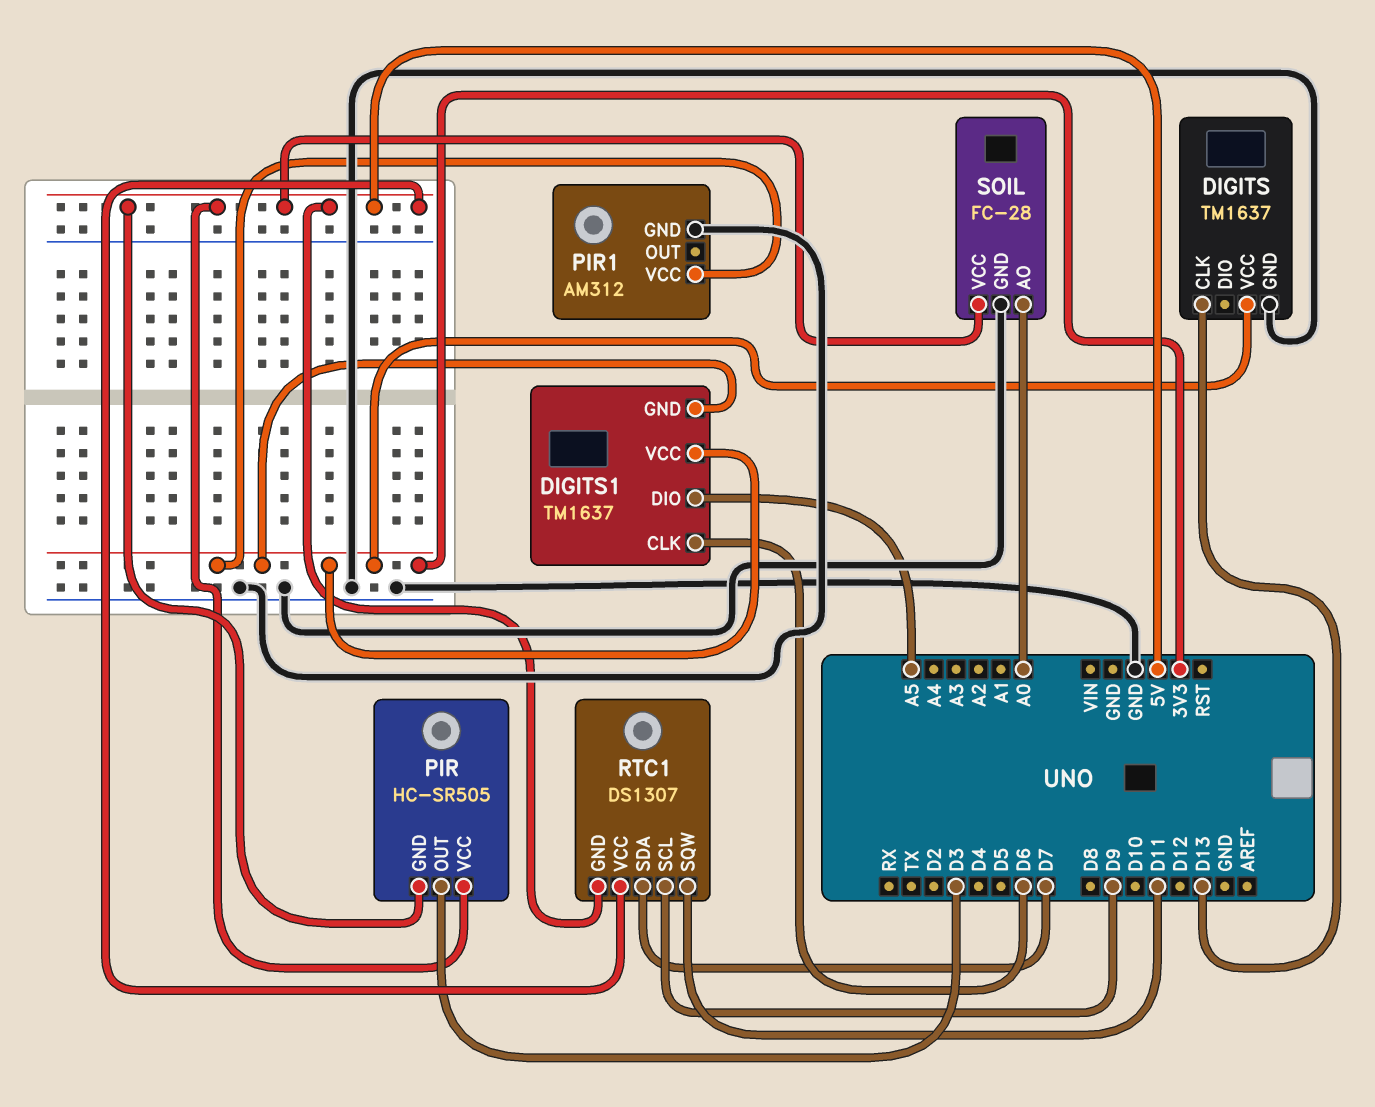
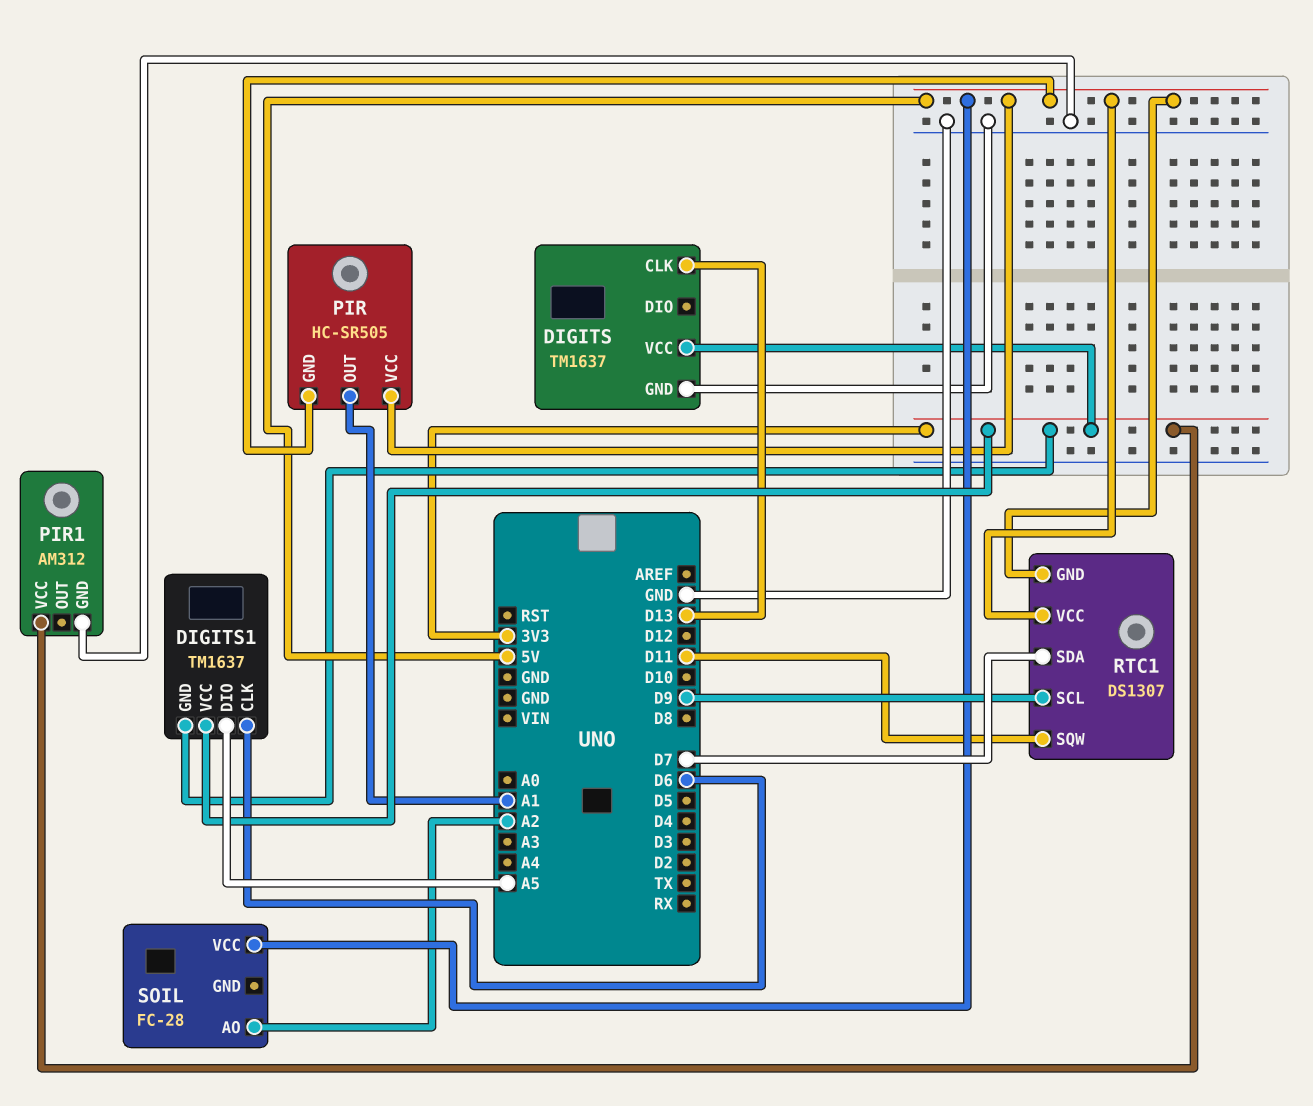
PIR pin OUT: D3 -> A1
SOIL pin AO: A0 -> A2
SOIL pin GND: GND -> none

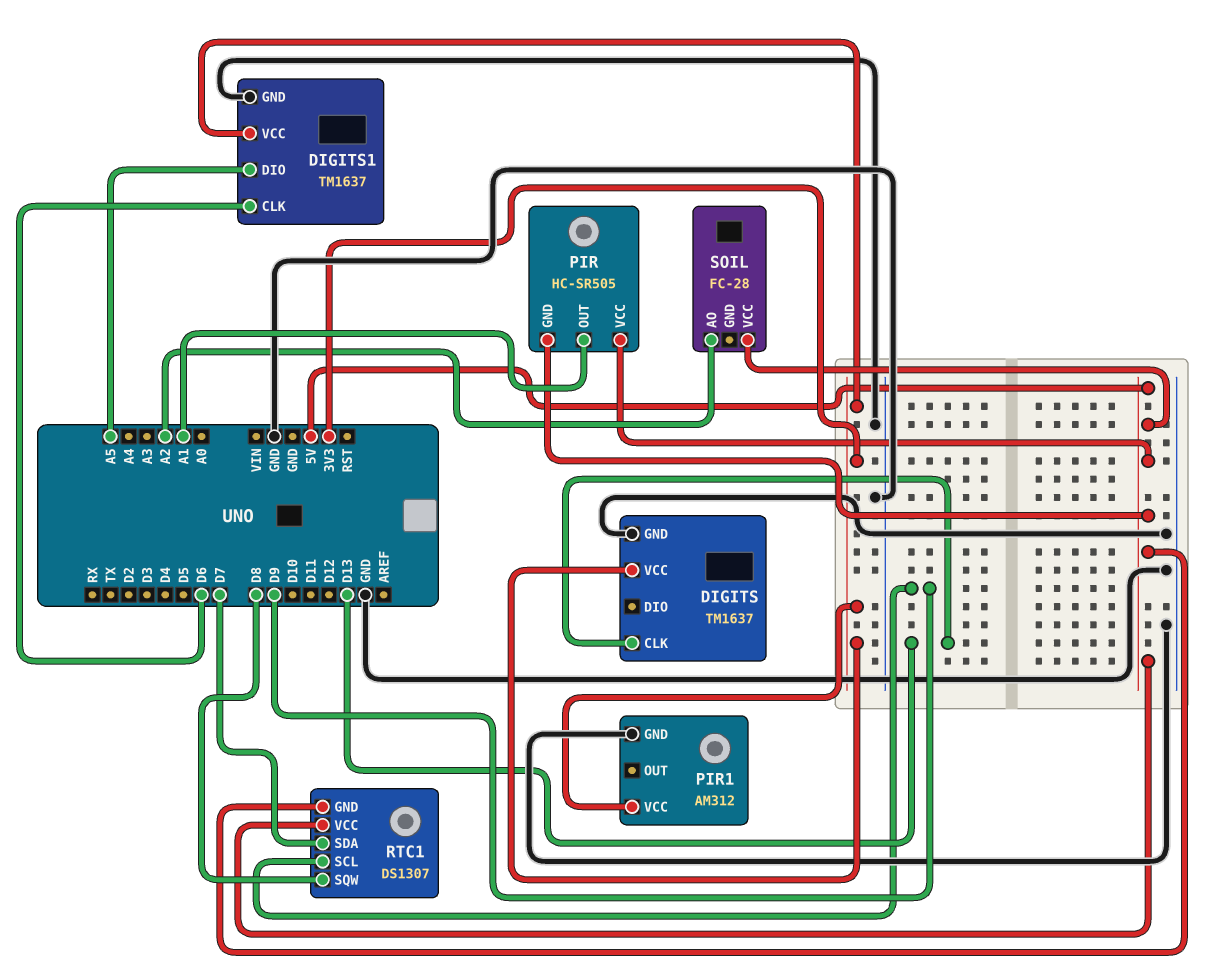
DIGITS1 pin GND: 3V3 -> GND
RTC1 pin SQW: D11 -> D8

